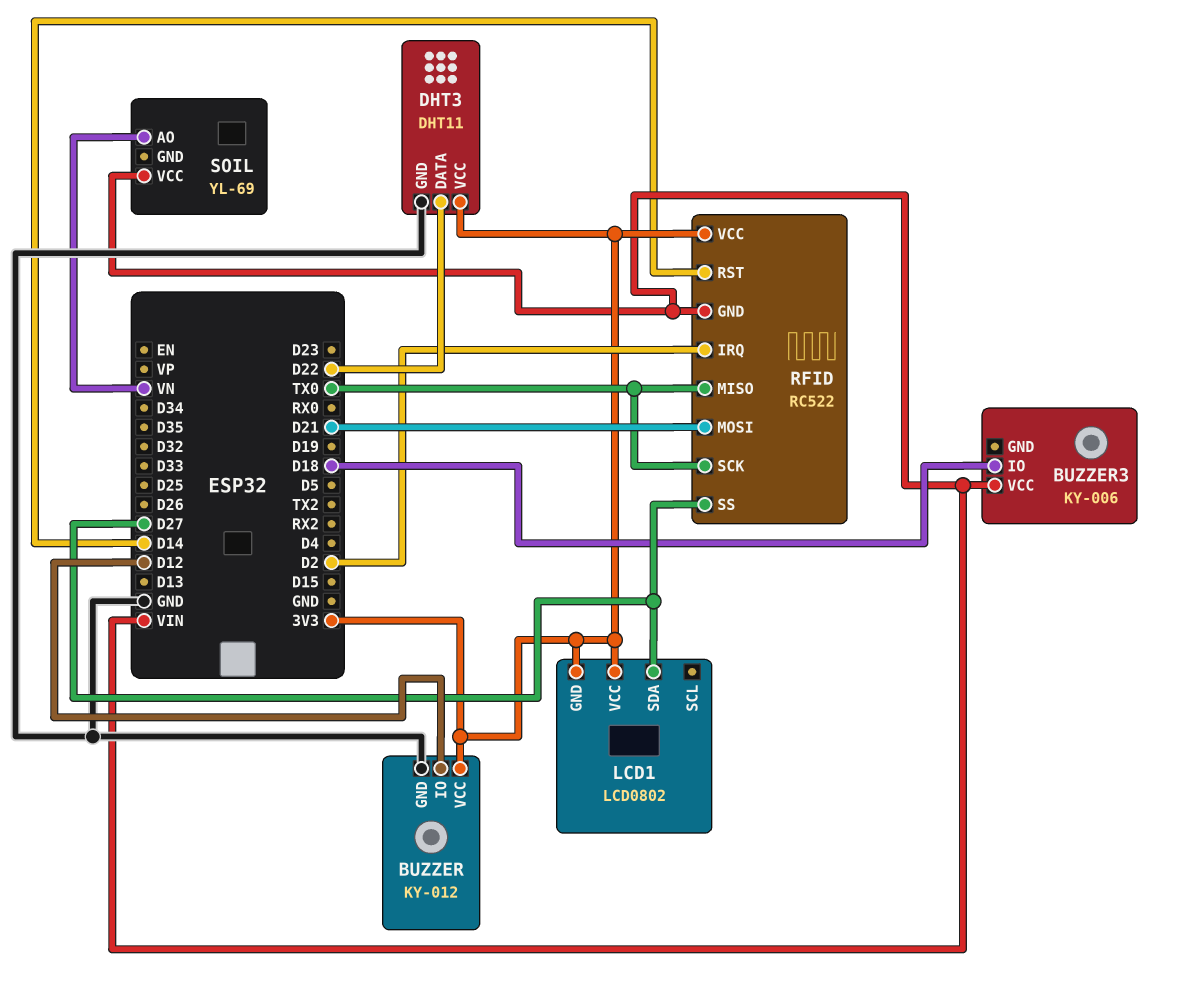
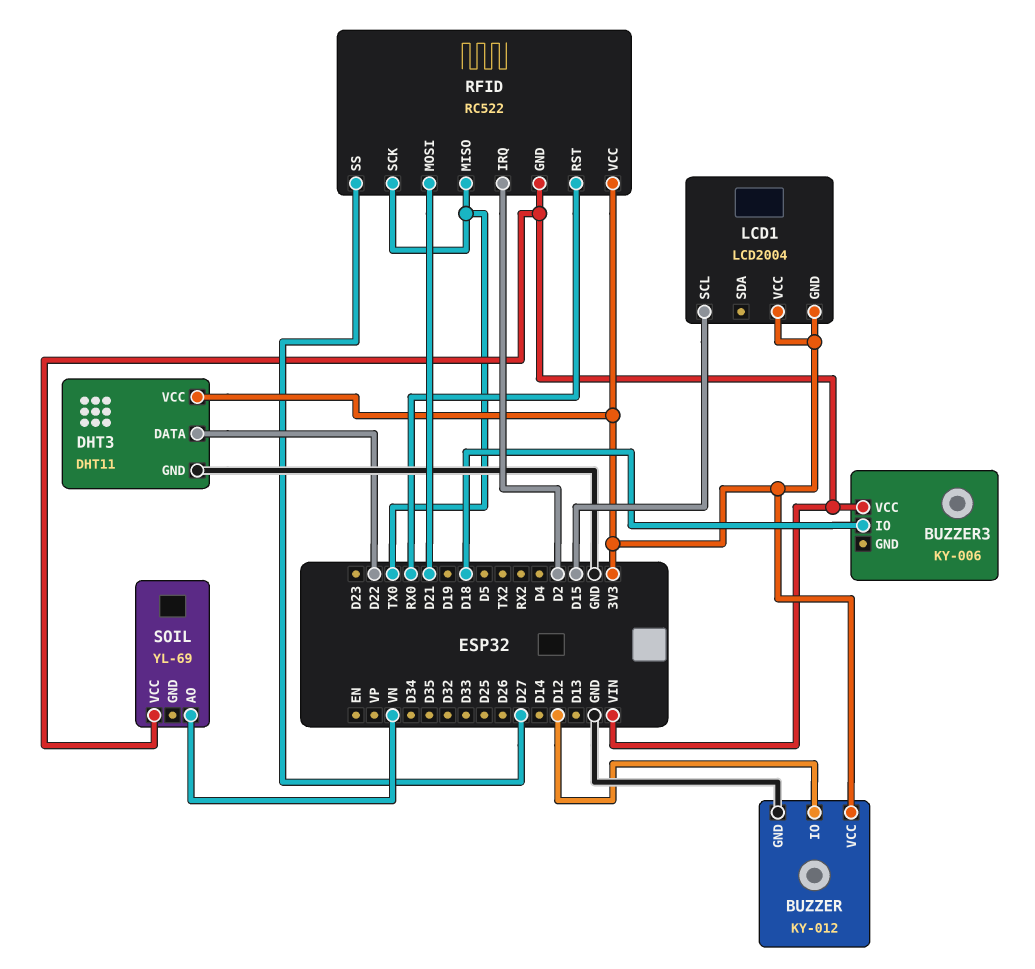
LCD1: LCD0802 -> LCD2004
LCD1 pin SCL: none -> D15
LCD1 pin SDA: D27 -> none
RFID pin RST: D14 -> RX0

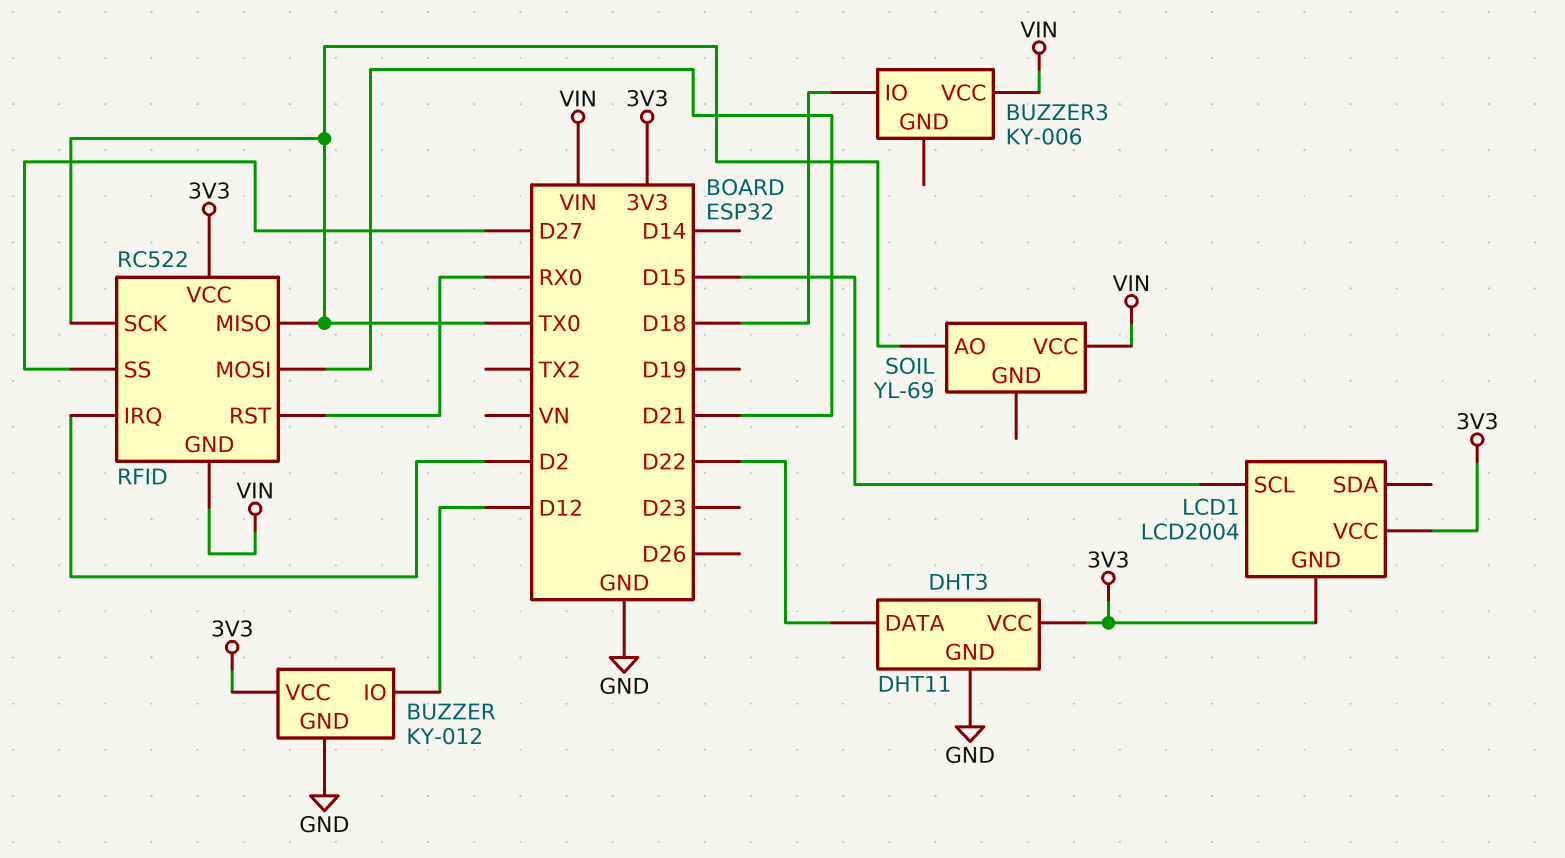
SOIL pin AO: VN -> TX0

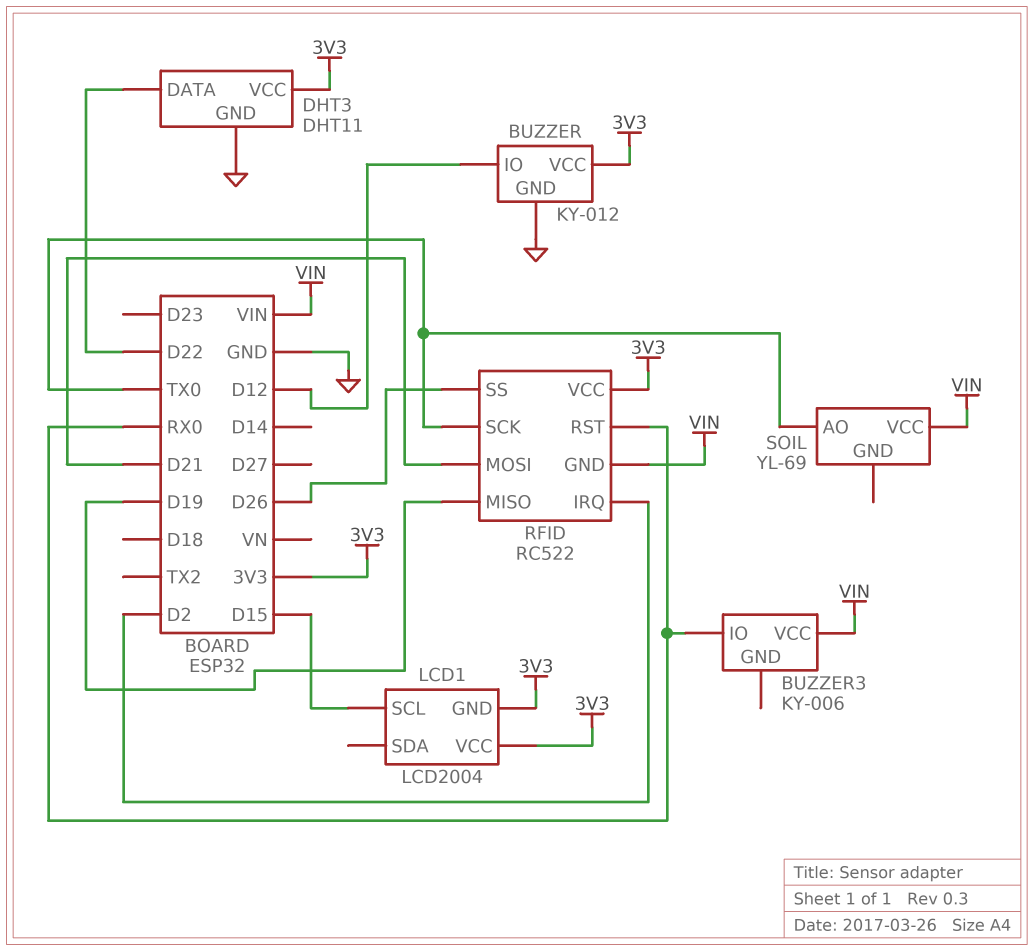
BUZZER3 pin IO: D18 -> RX0
RFID pin MISO: TX0 -> D19
RFID pin SS: D27 -> D26

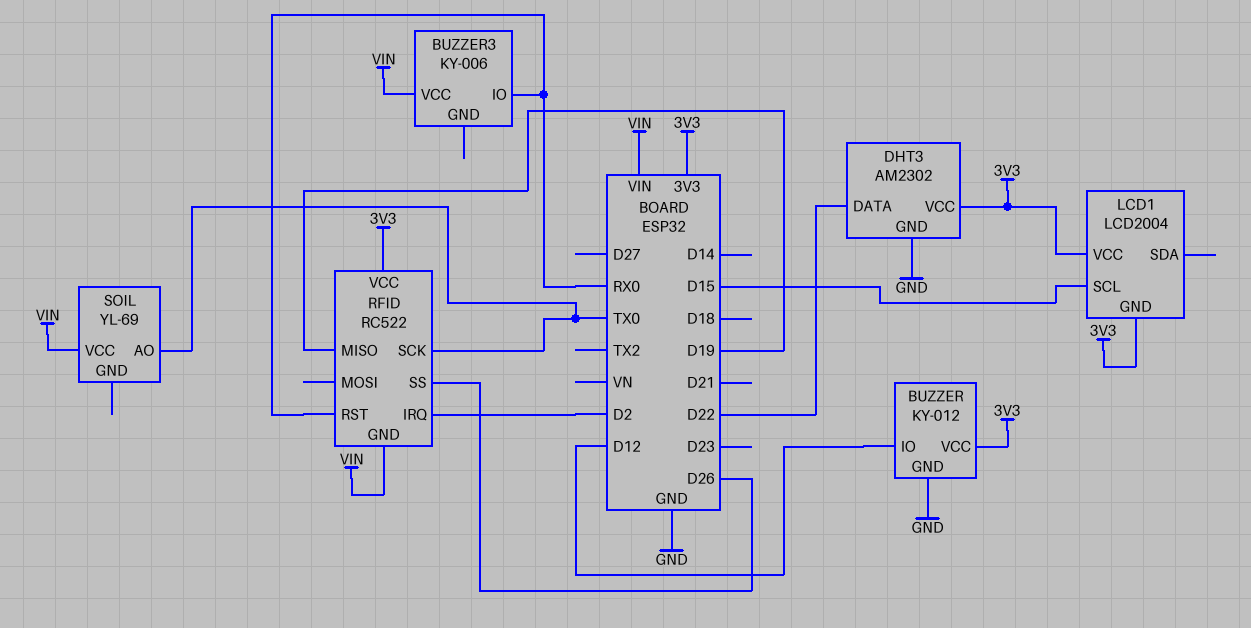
DHT3: DHT11 -> AM2302
RFID pin MOSI: D21 -> none

